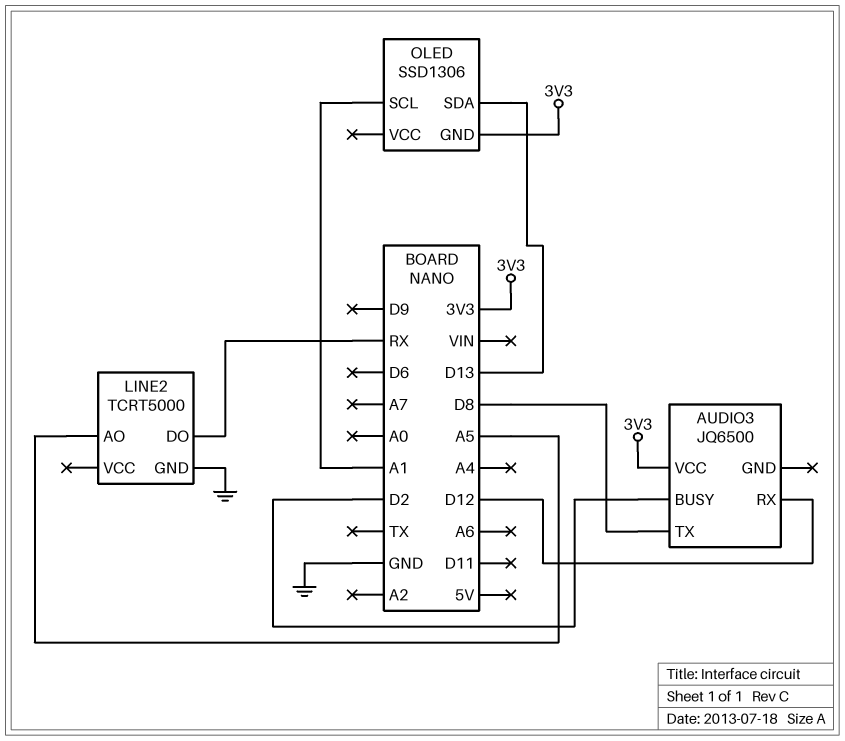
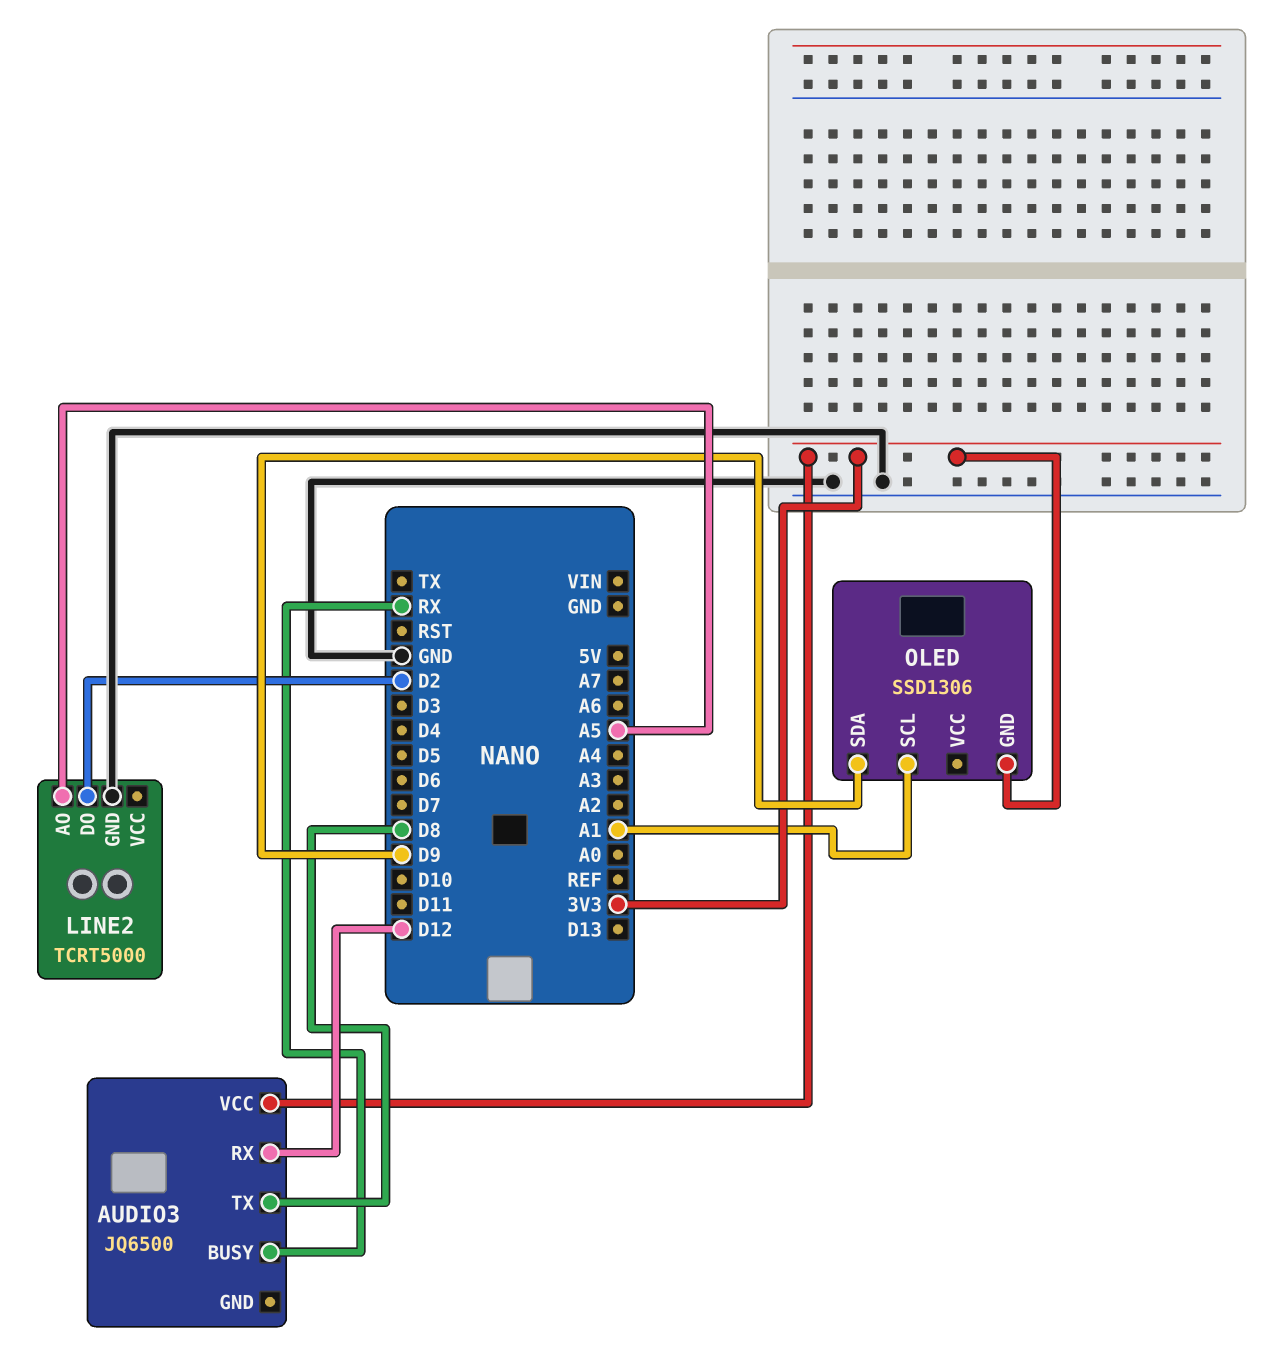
AUDIO3 pin BUSY: D2 -> RX
LINE2 pin DO: RX -> D2
OLED pin SDA: D13 -> D9

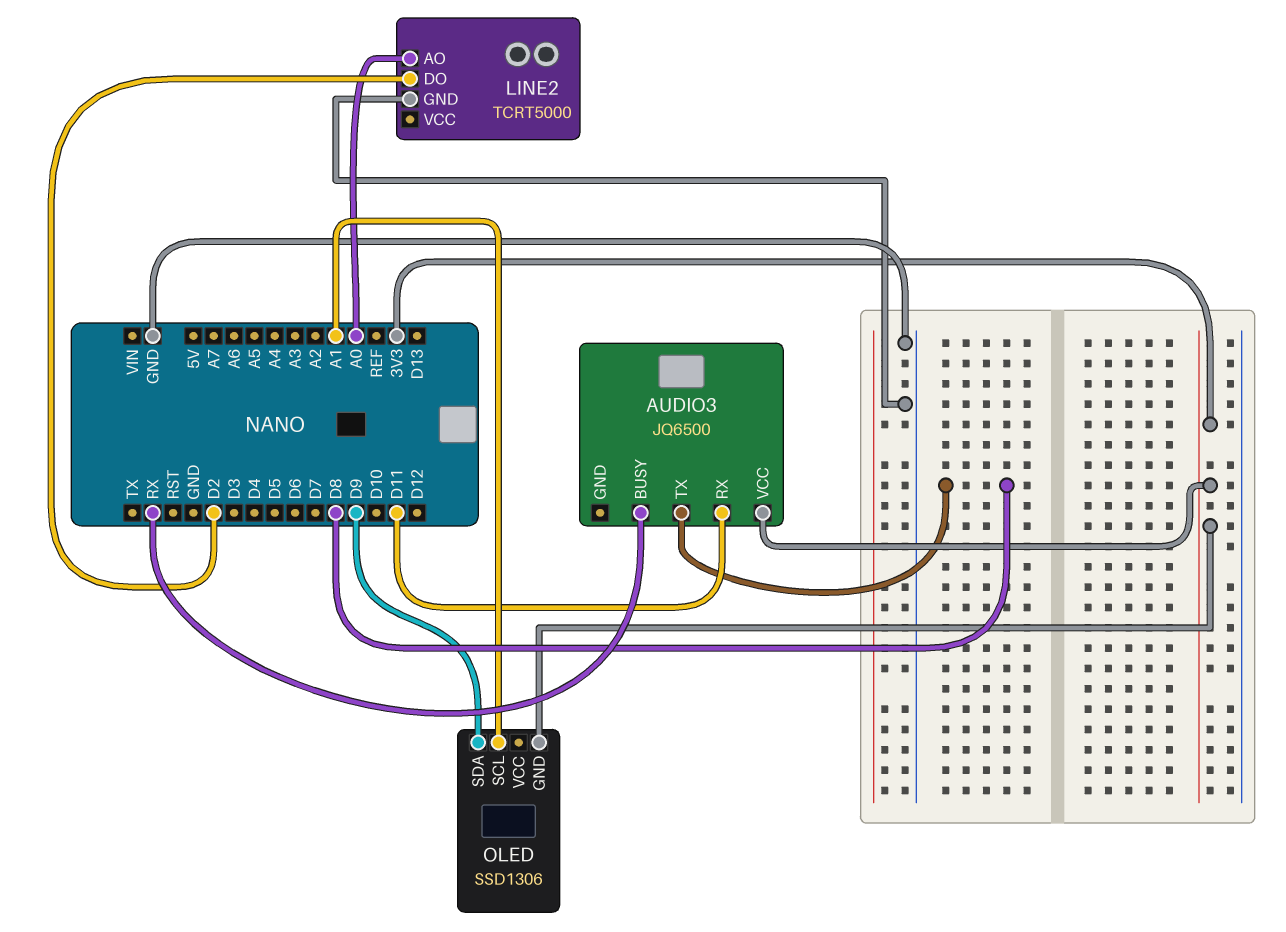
AUDIO3 pin RX: D12 -> D11
LINE2 pin AO: A5 -> A0

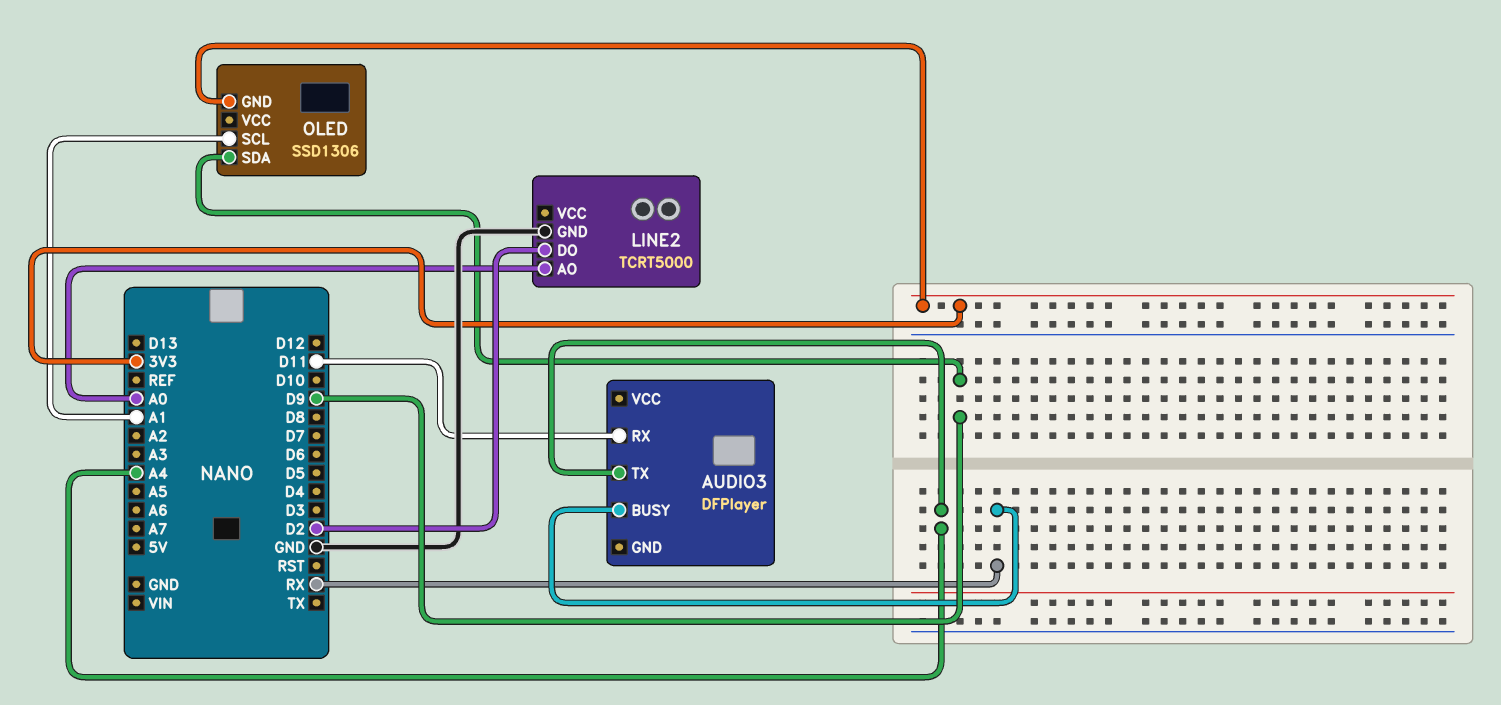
AUDIO3: JQ6500 -> DFPlayer
AUDIO3 pin TX: D8 -> A4
AUDIO3 pin VCC: 3V3 -> none

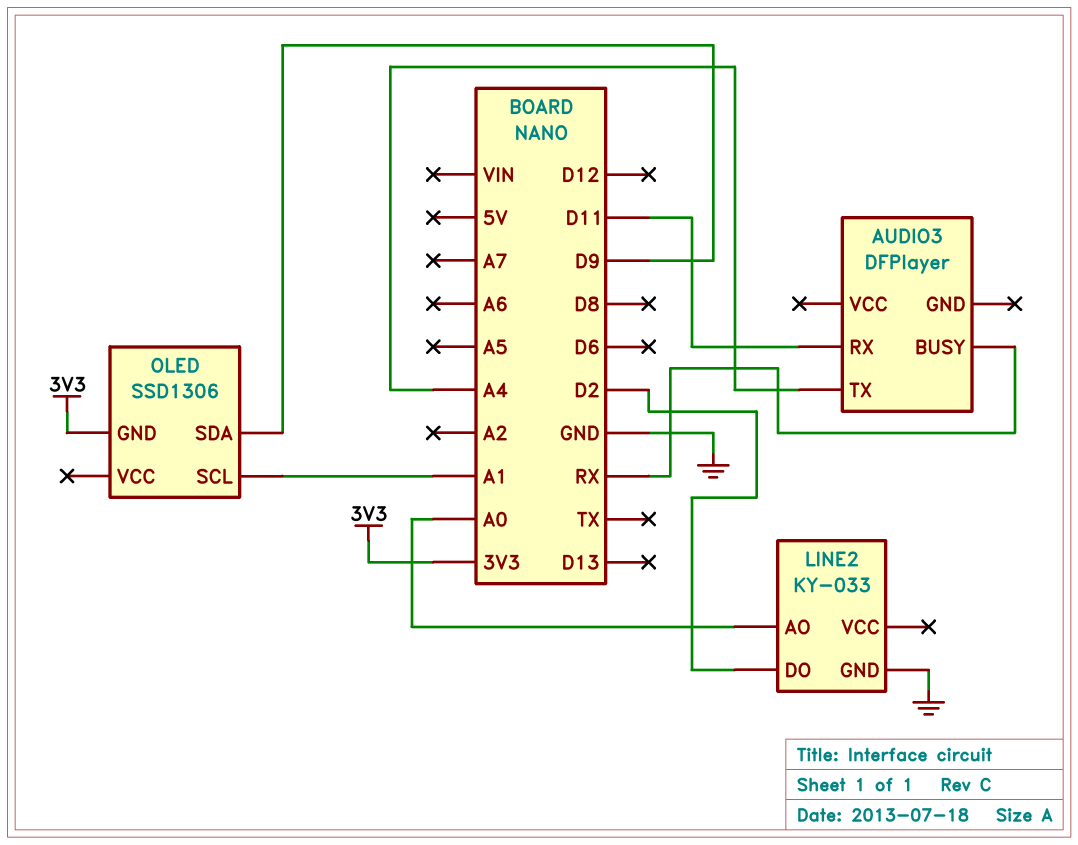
LINE2: TCRT5000 -> KY-033

